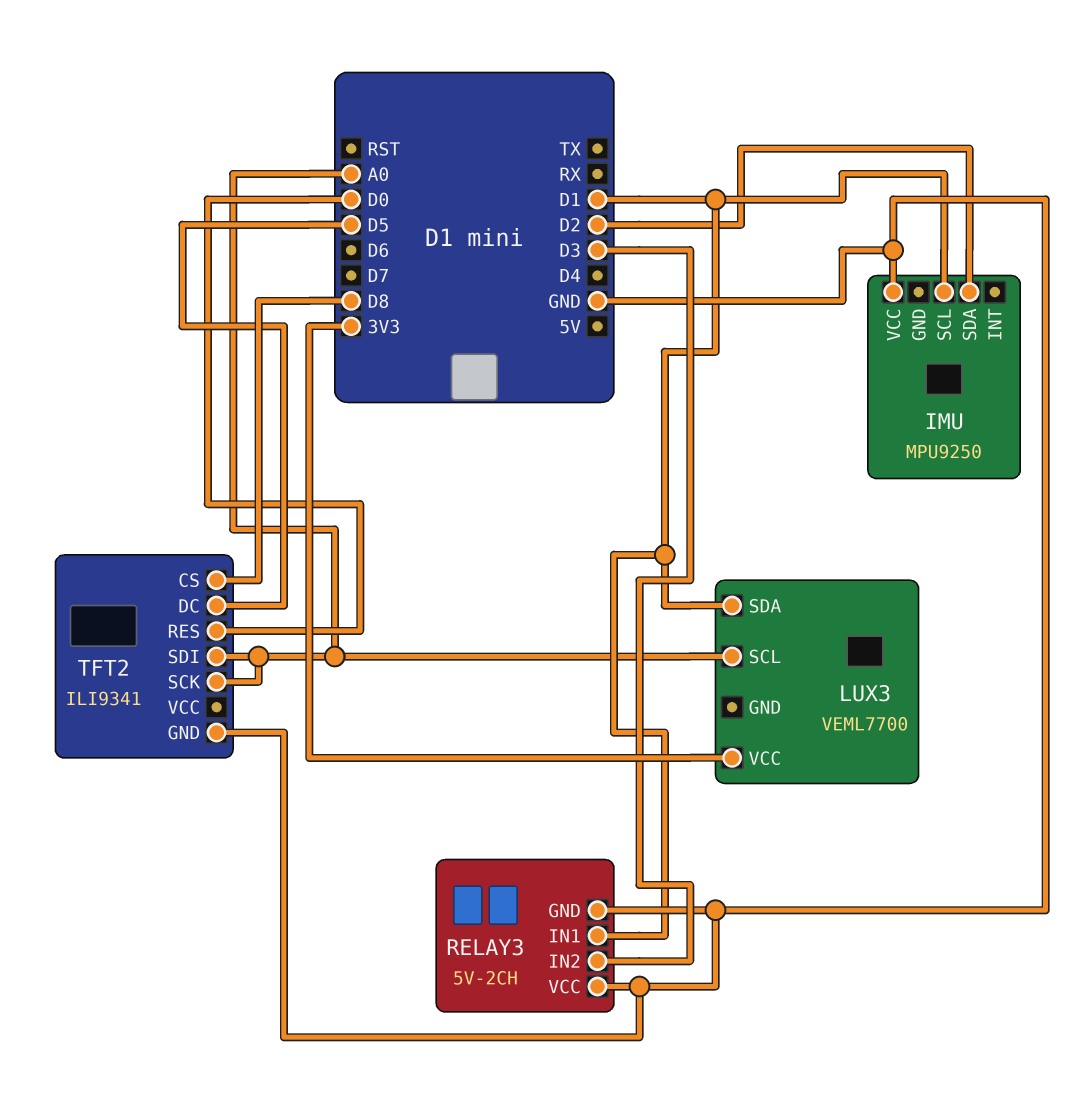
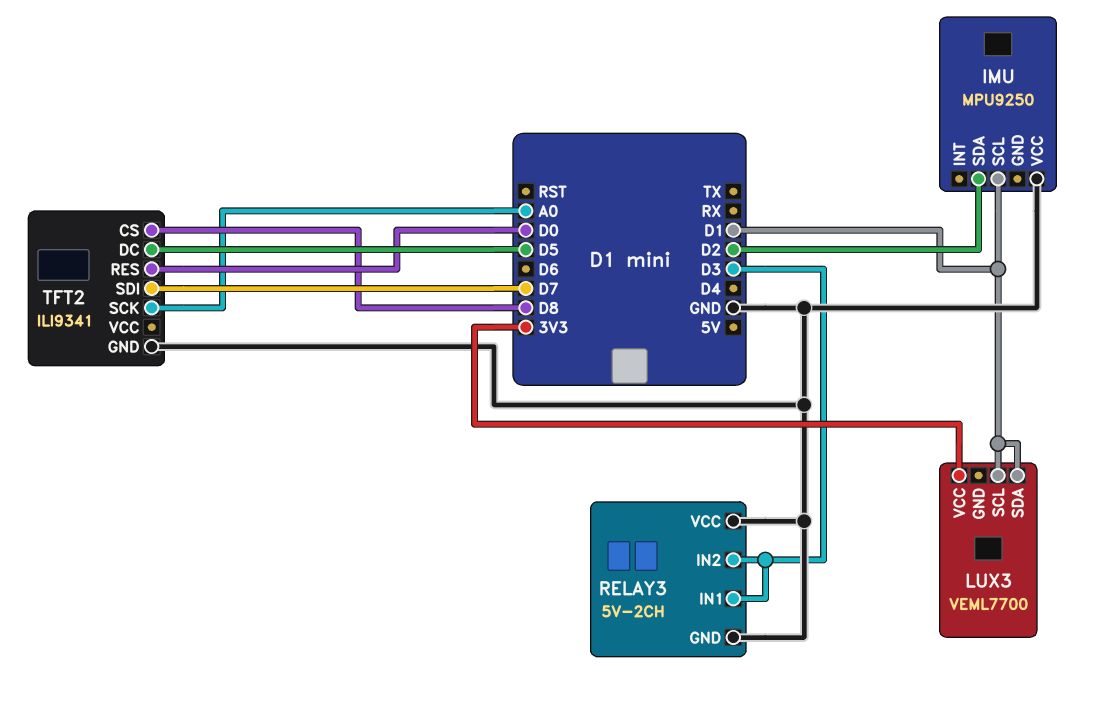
LUX3 pin SCL: A0 -> D1
RELAY3 pin IN1: D1 -> D3
TFT2 pin SDI: A0 -> D7

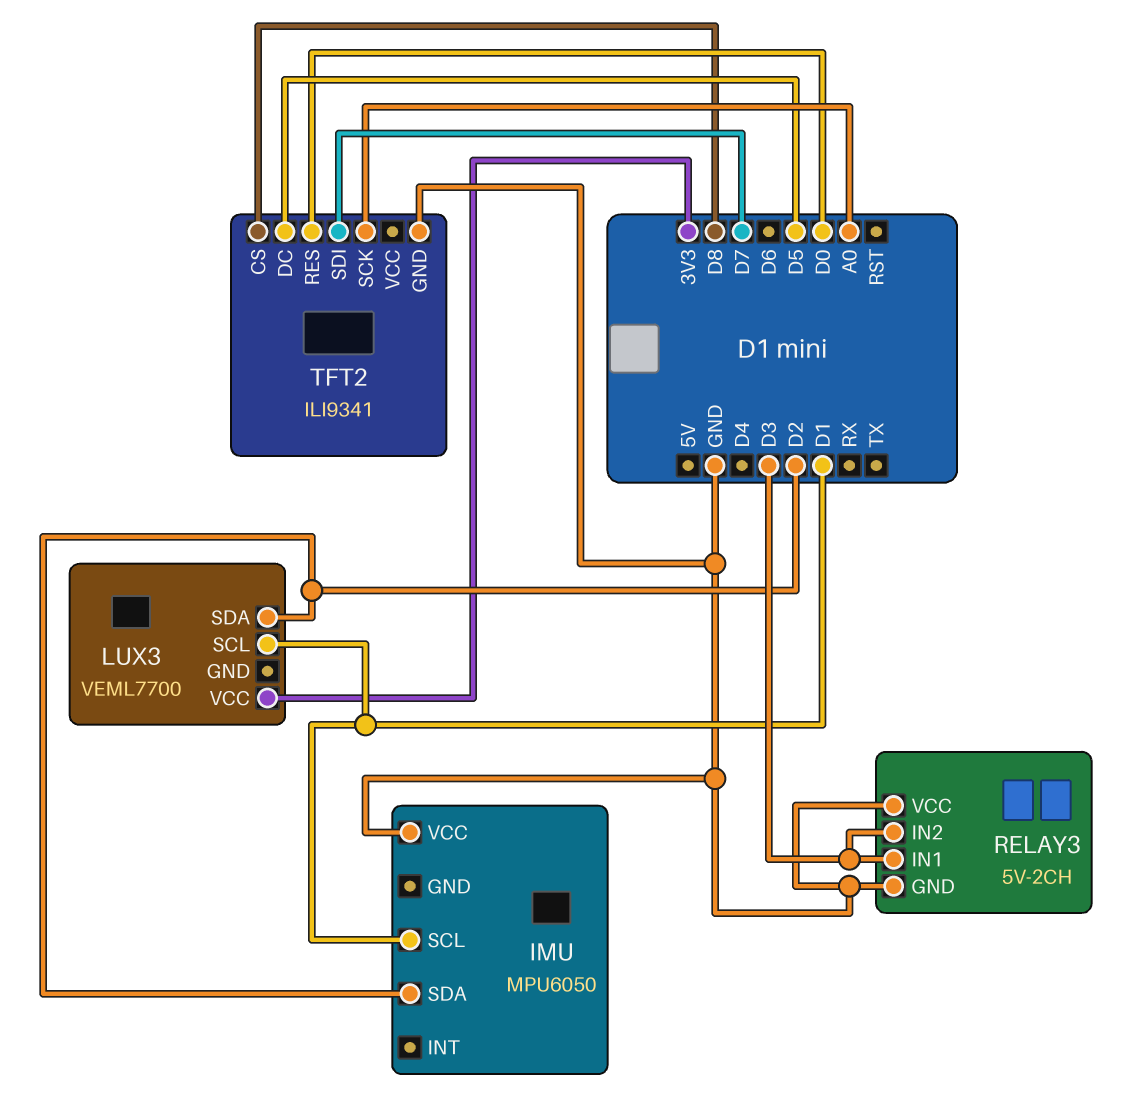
IMU: MPU9250 -> MPU6050
LUX3 pin SDA: D1 -> D2

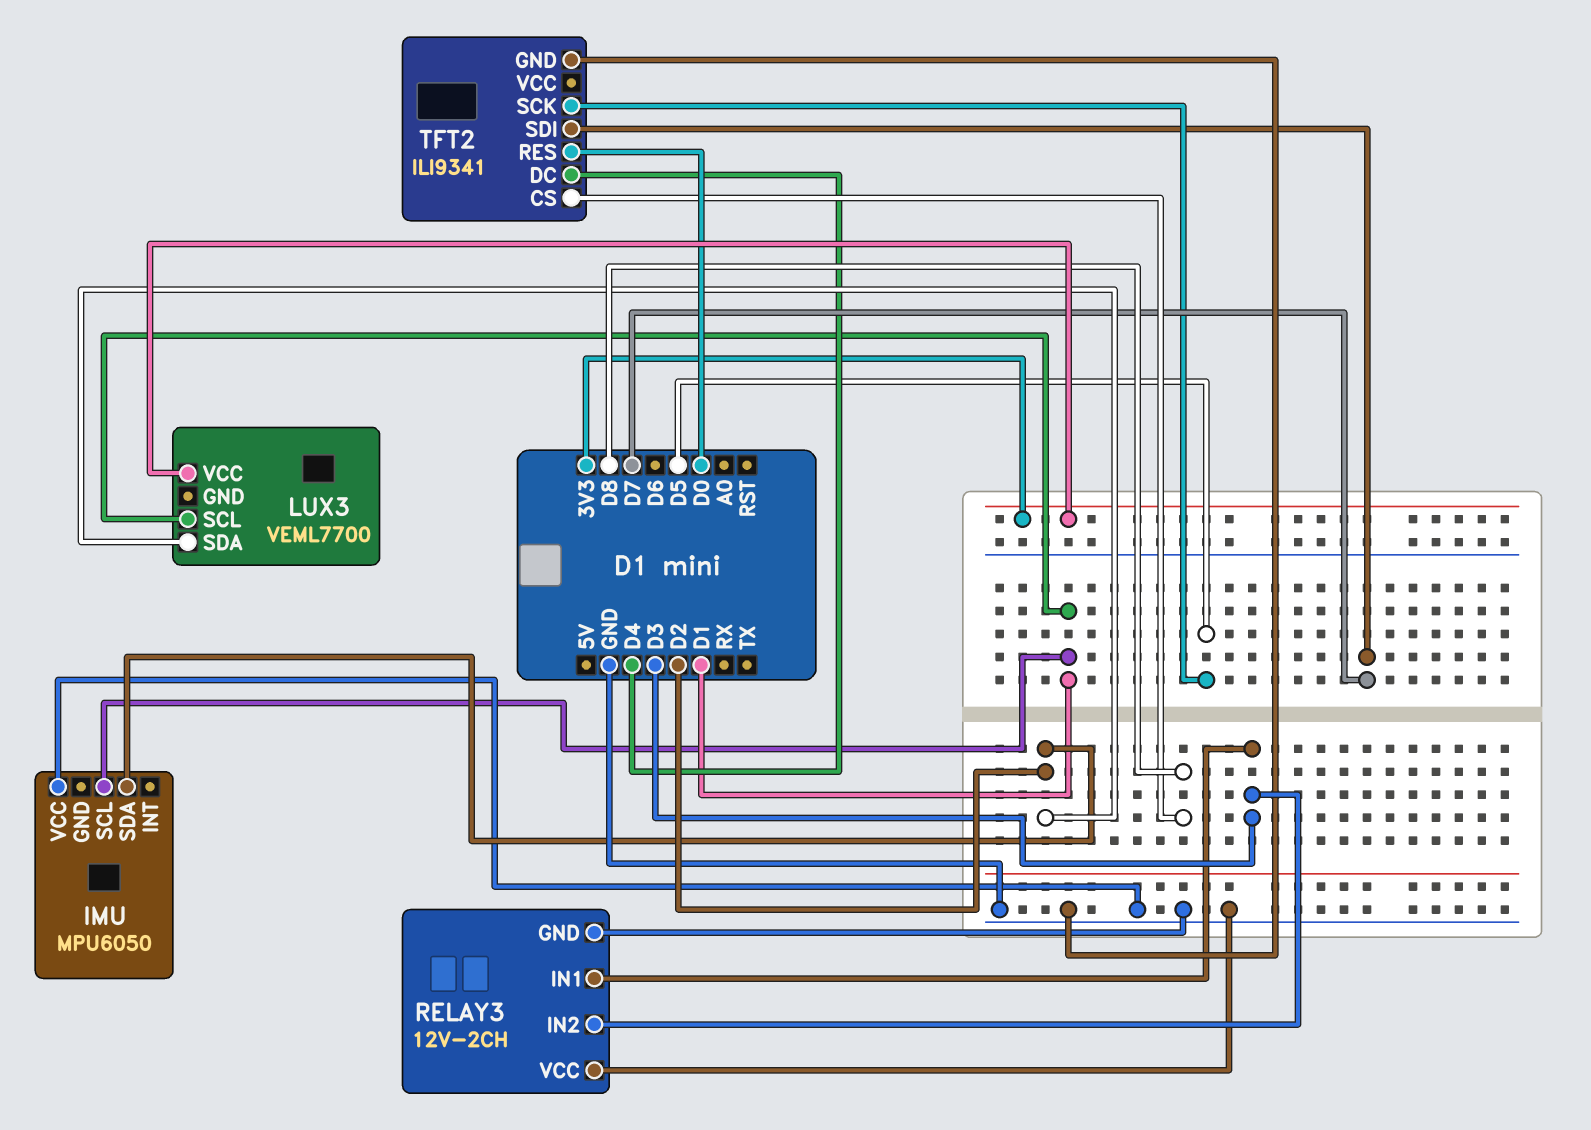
RELAY3: 5V-2CH -> 12V-2CH
TFT2 pin DC: D5 -> D4
TFT2 pin SCK: A0 -> D5

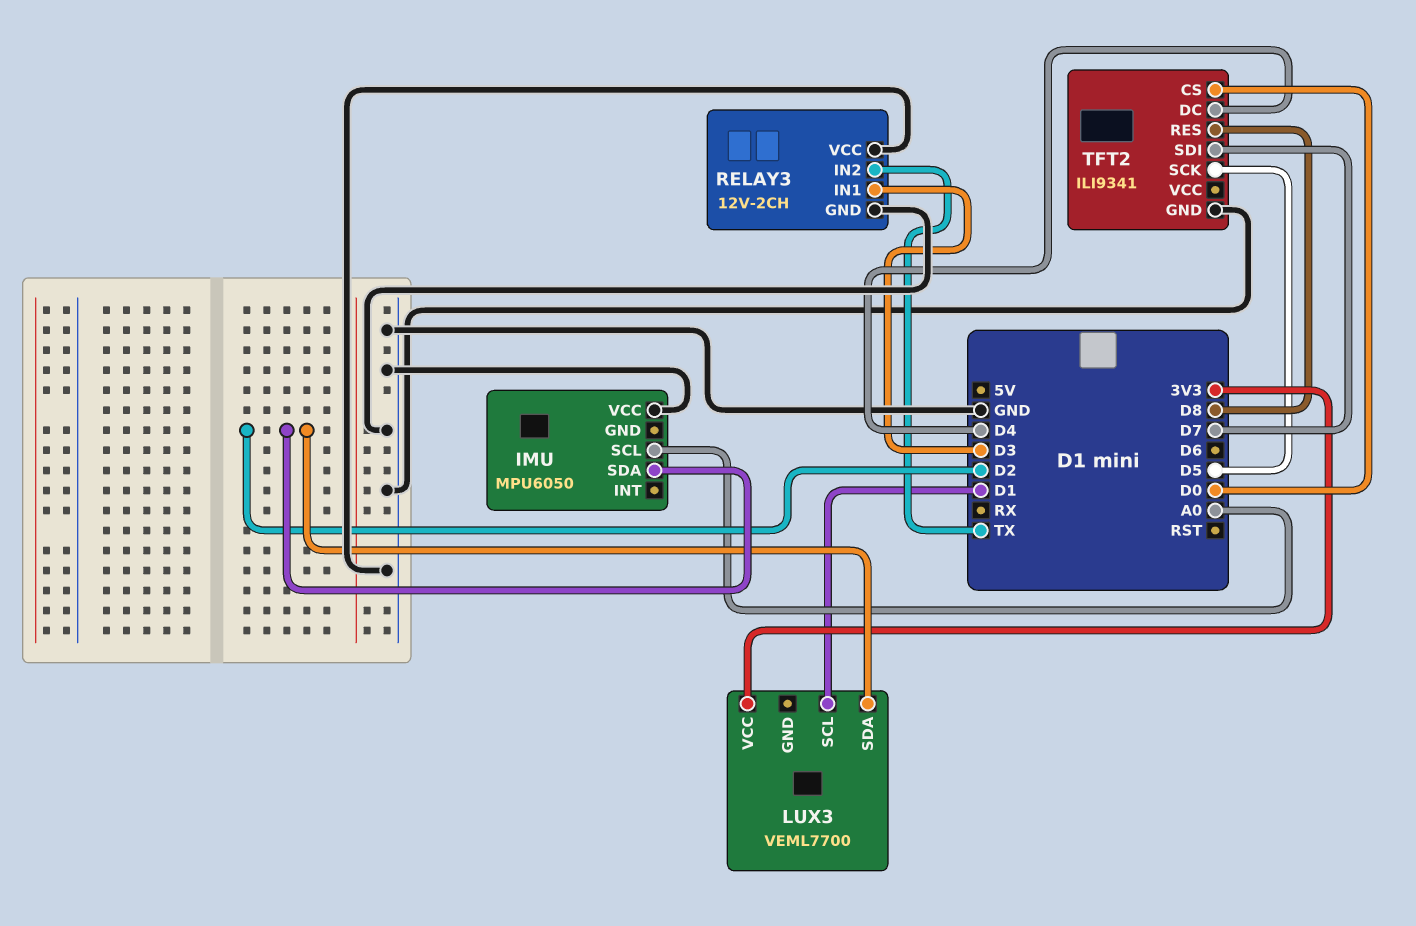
IMU pin SCL: D1 -> A0
RELAY3 pin IN2: D3 -> TX
TFT2 pin CS: D8 -> D0
TFT2 pin RES: D0 -> D8

